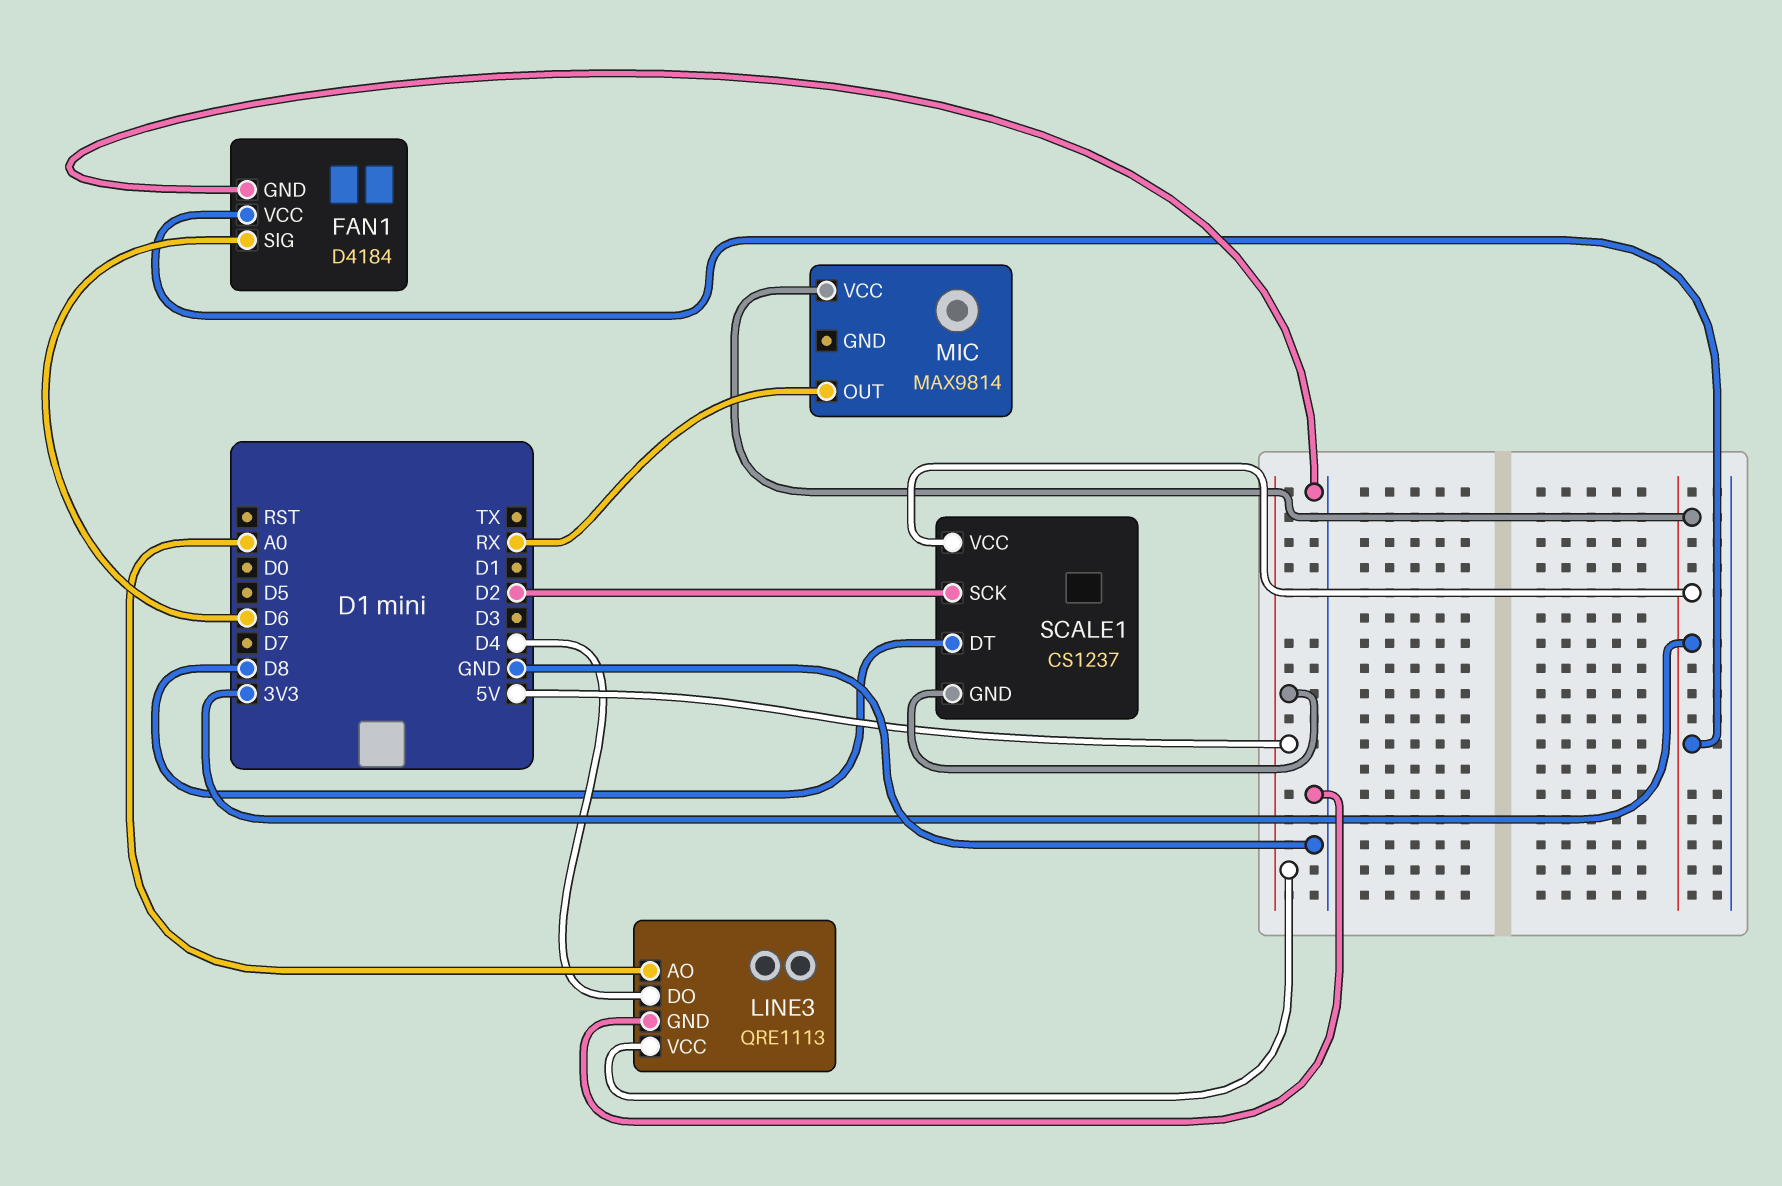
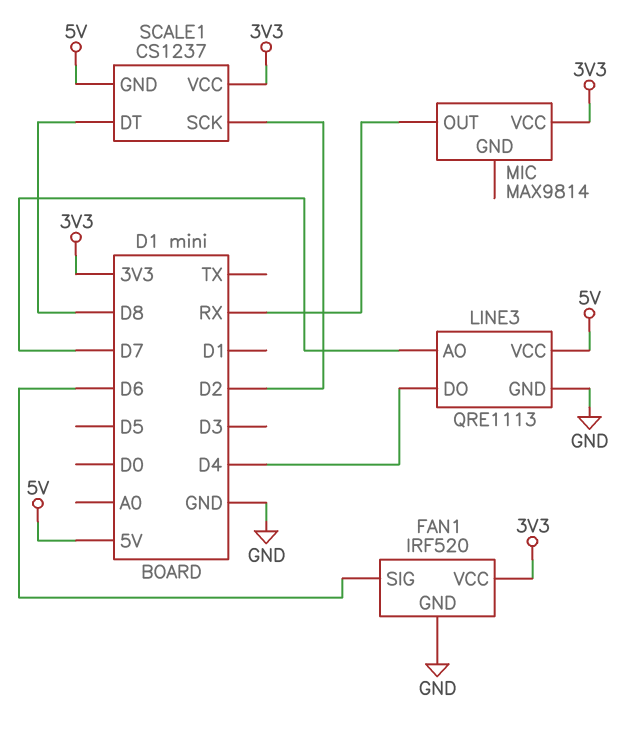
FAN1: D4184 -> IRF520
LINE3 pin AO: A0 -> D7

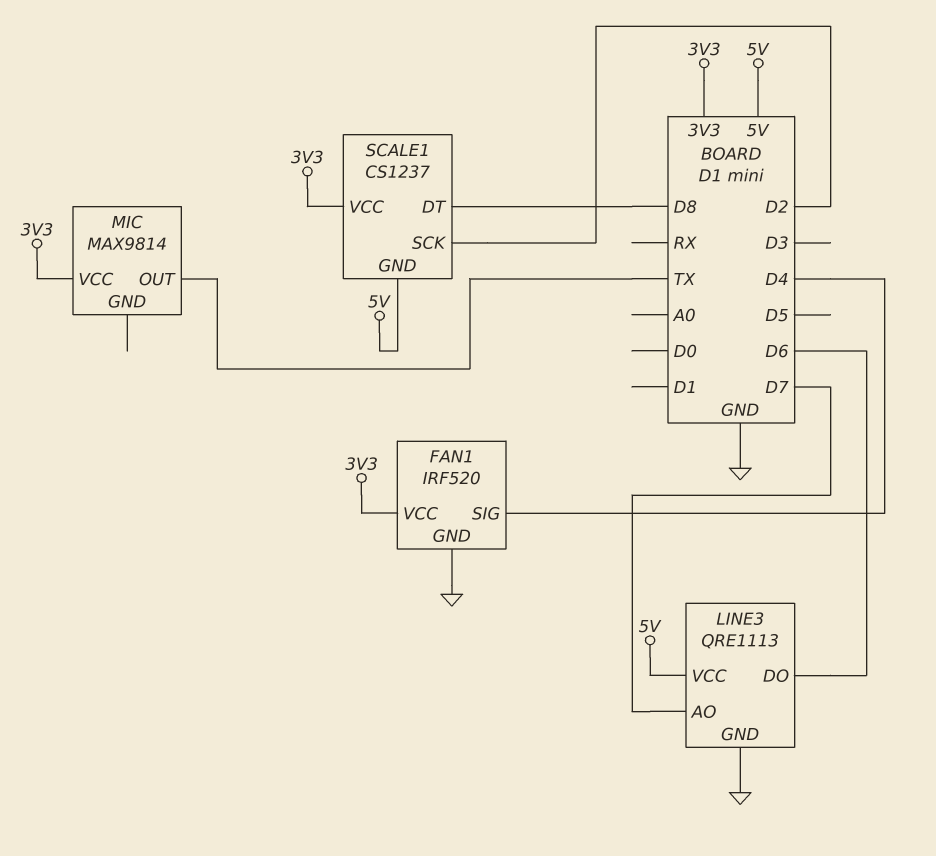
FAN1 pin SIG: D6 -> D4
LINE3 pin DO: D4 -> D6
MIC pin OUT: RX -> TX

